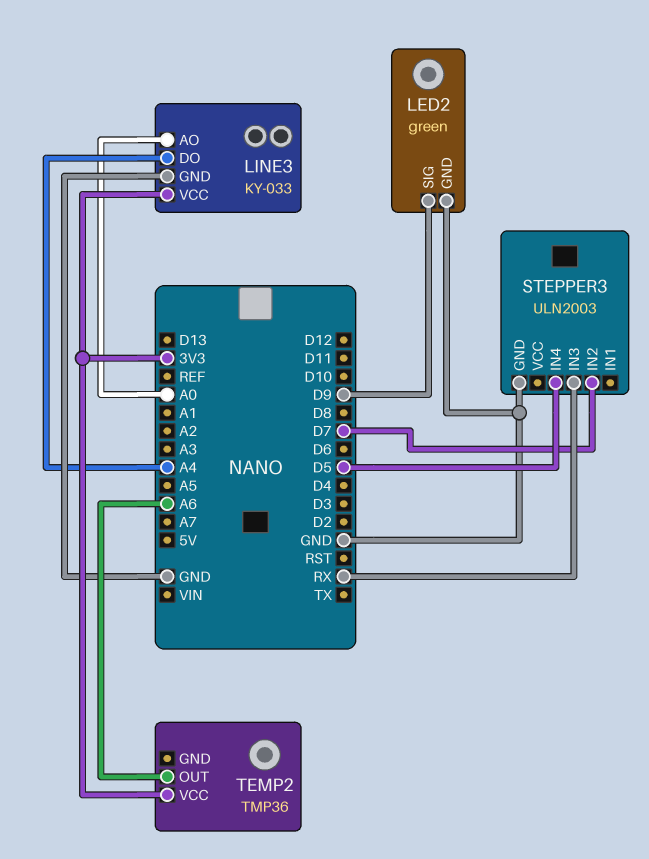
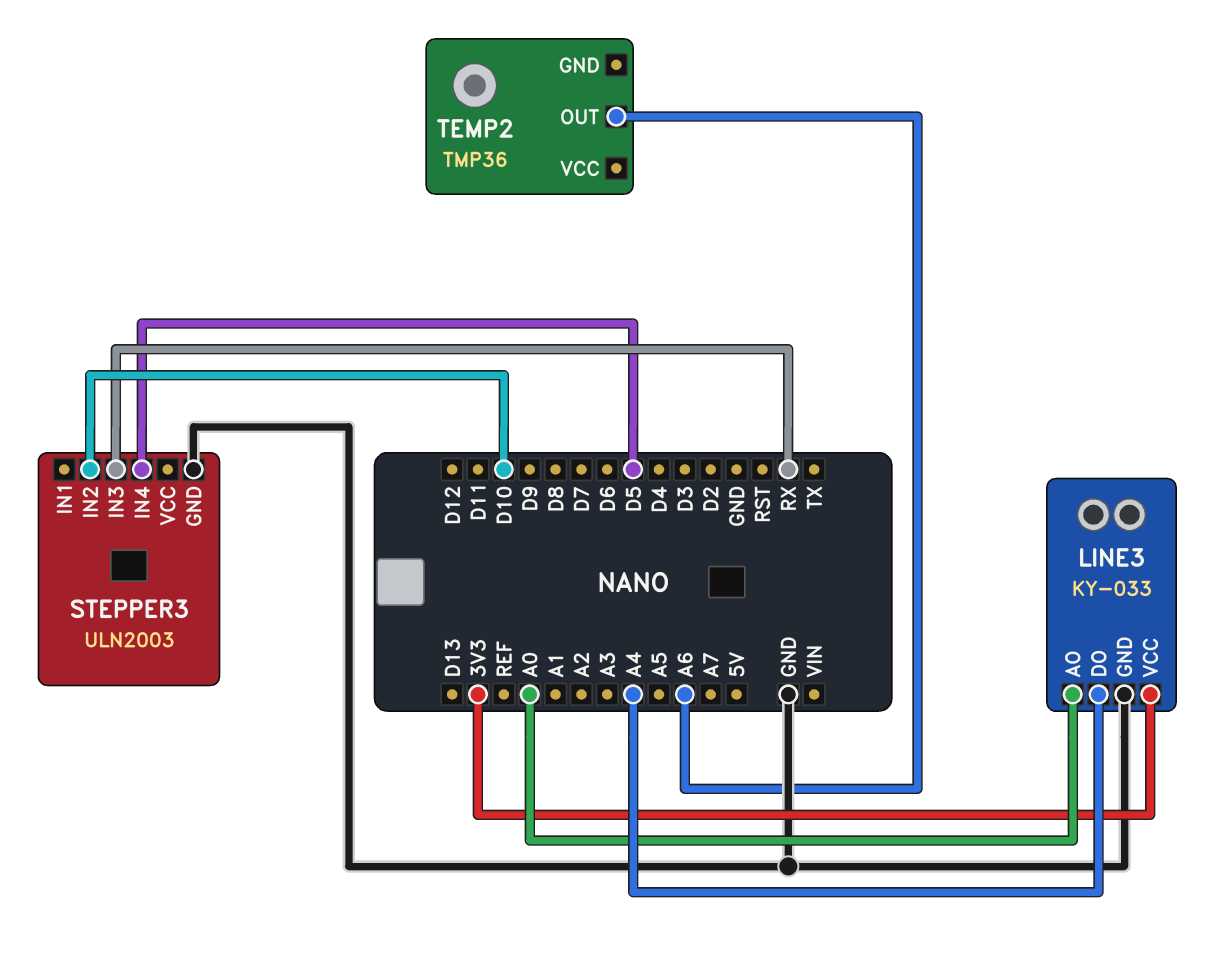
LED2: green -> none
LED2 pin GND: GND -> none
LED2 pin SIG: D9 -> none
STEPPER3 pin IN2: D7 -> D10
TEMP2 pin VCC: 3V3 -> none

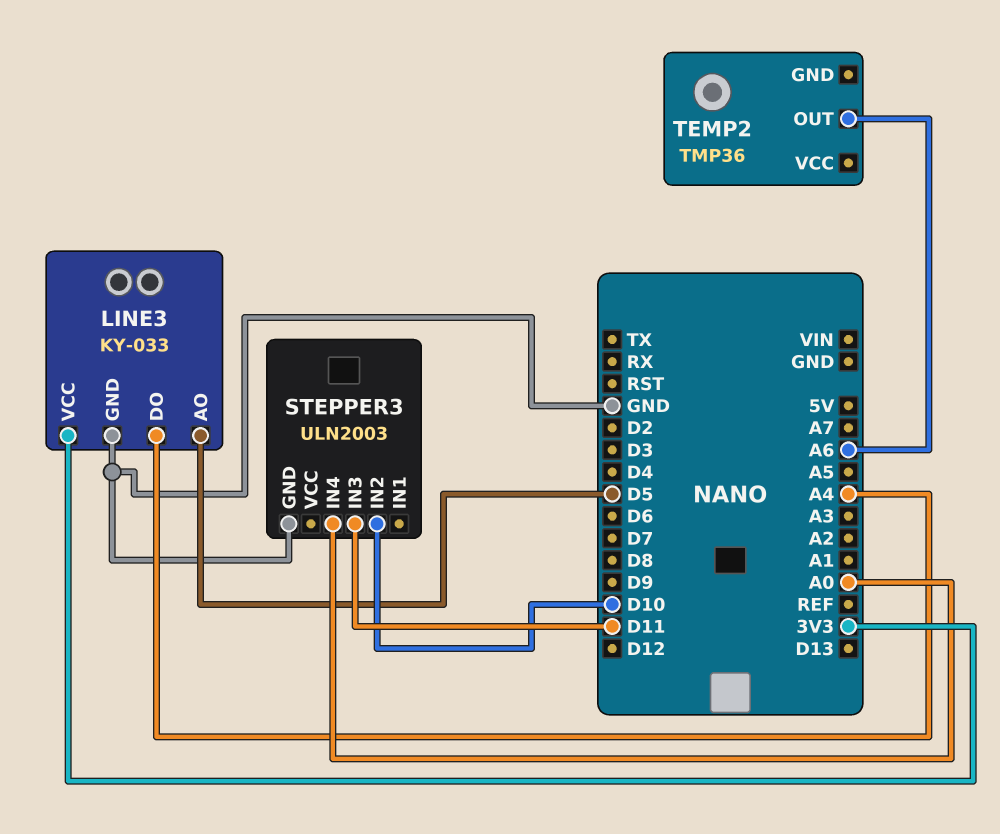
LINE3 pin AO: A0 -> D5
STEPPER3 pin IN3: RX -> D11
STEPPER3 pin IN4: D5 -> A0

